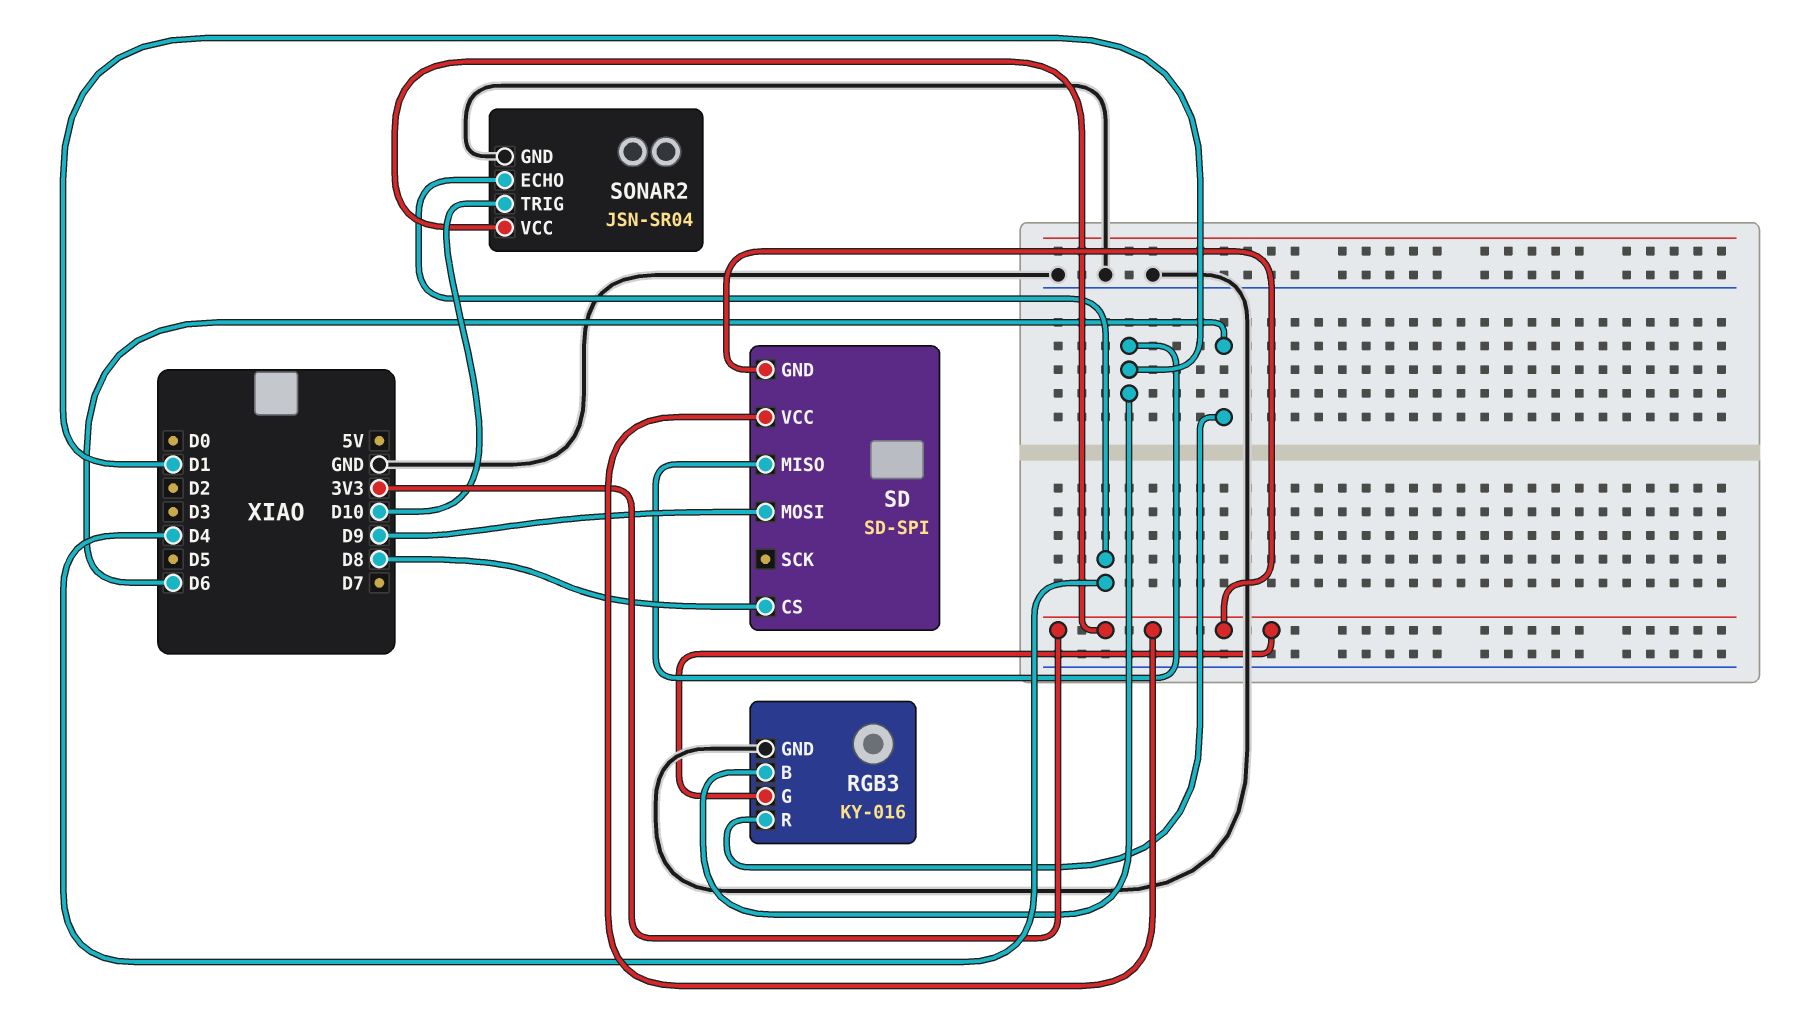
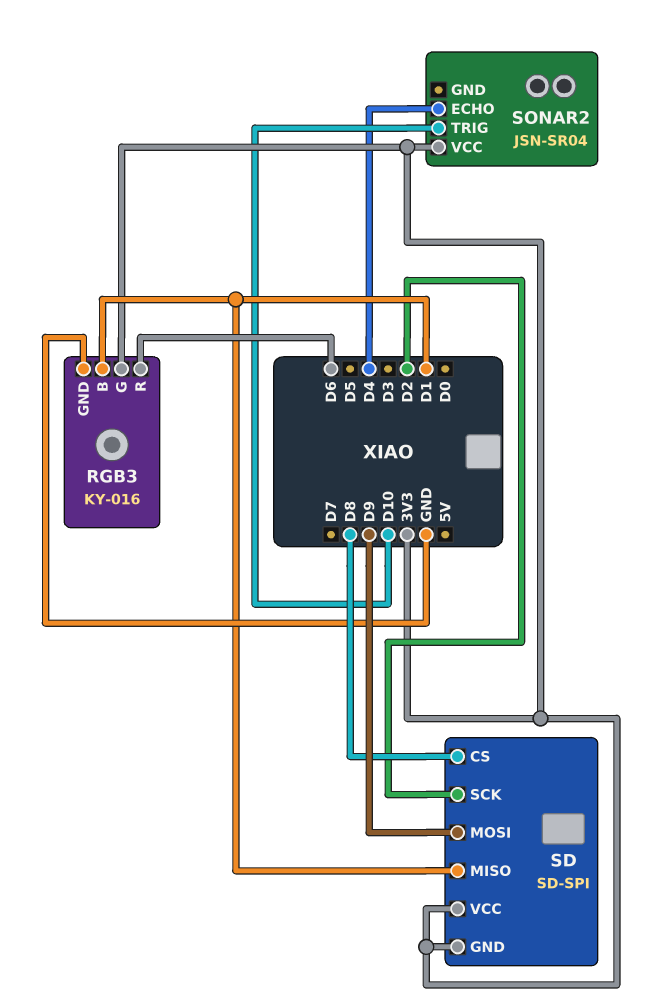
SD pin SCK: none -> D2
SONAR2 pin GND: GND -> none

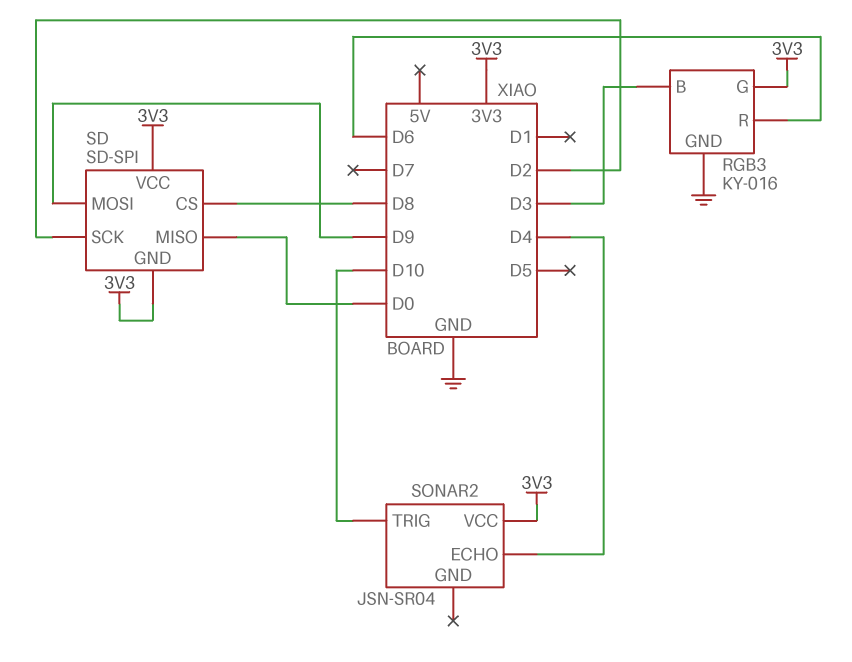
RGB3 pin B: D1 -> D3
SD pin MISO: D1 -> D0

